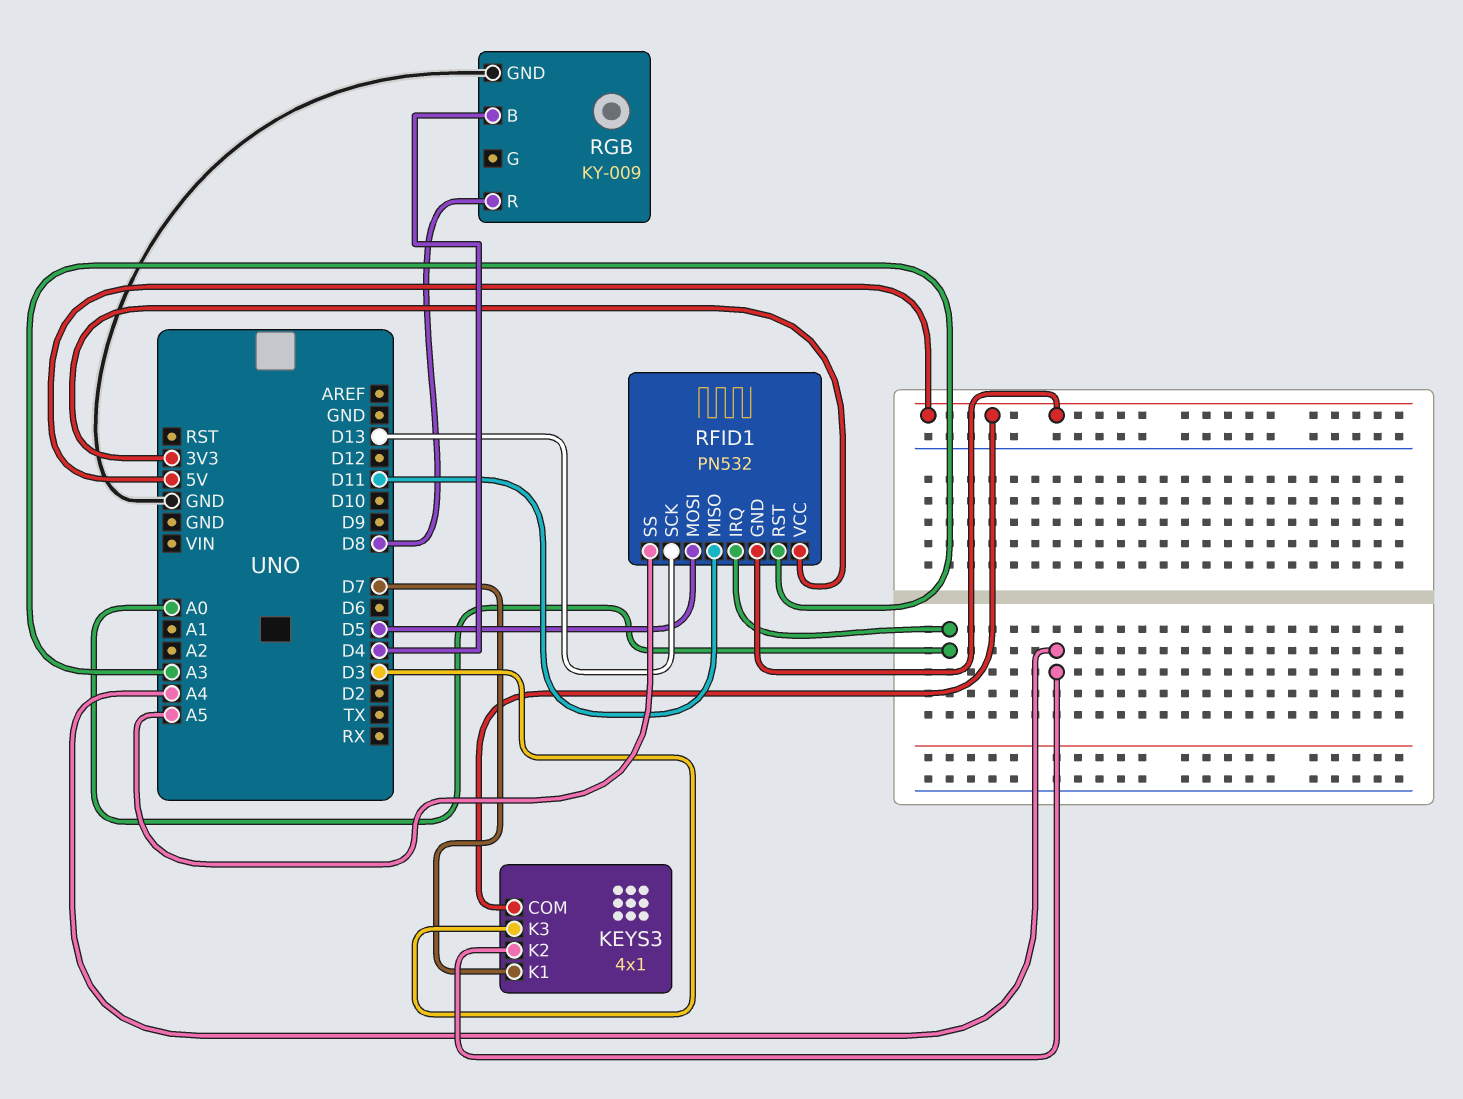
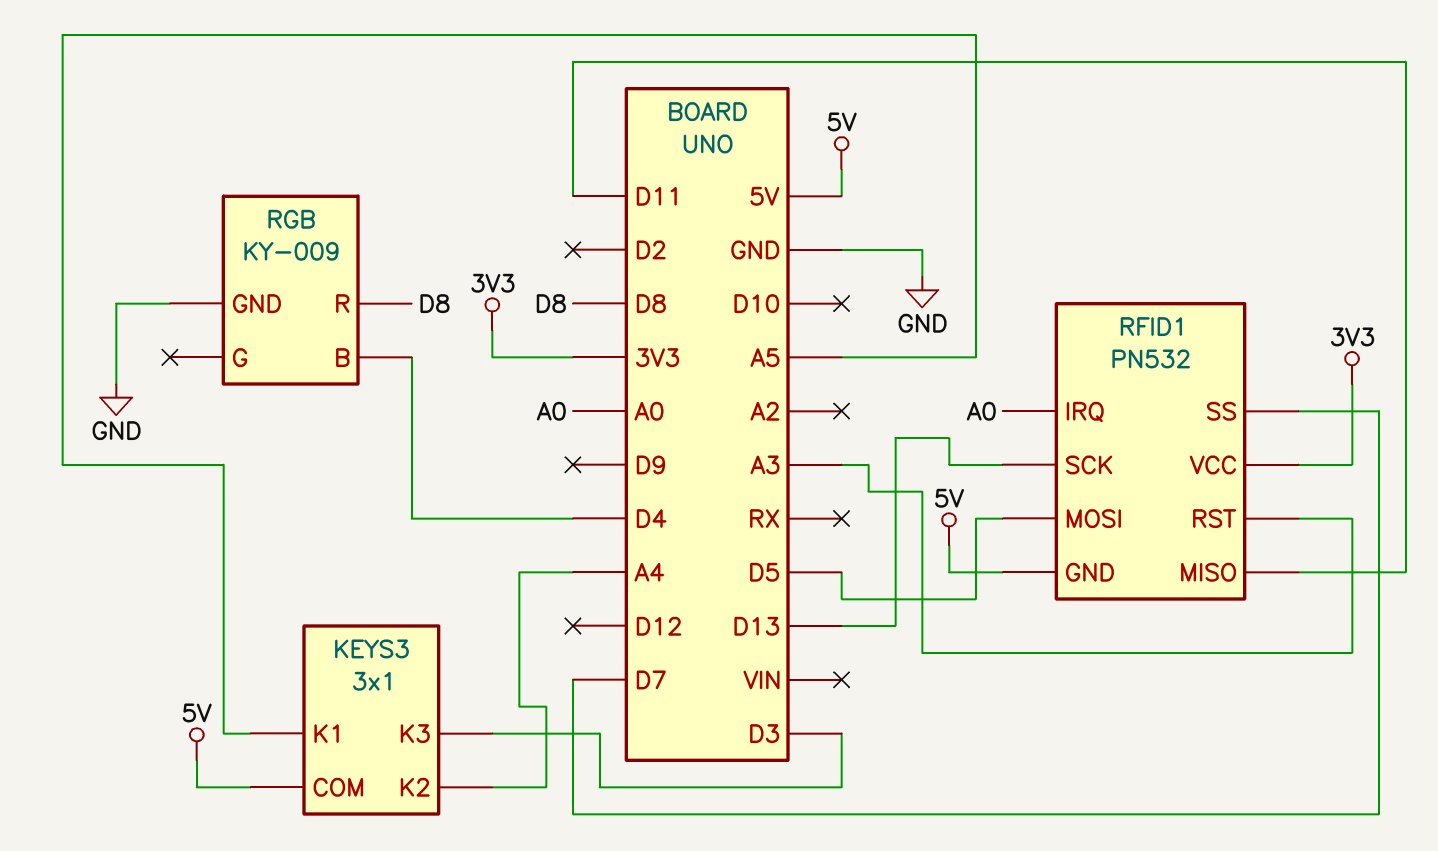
KEYS3: 4x1 -> 3x1
KEYS3 pin K1: D7 -> A5
RFID1 pin SS: A5 -> D7

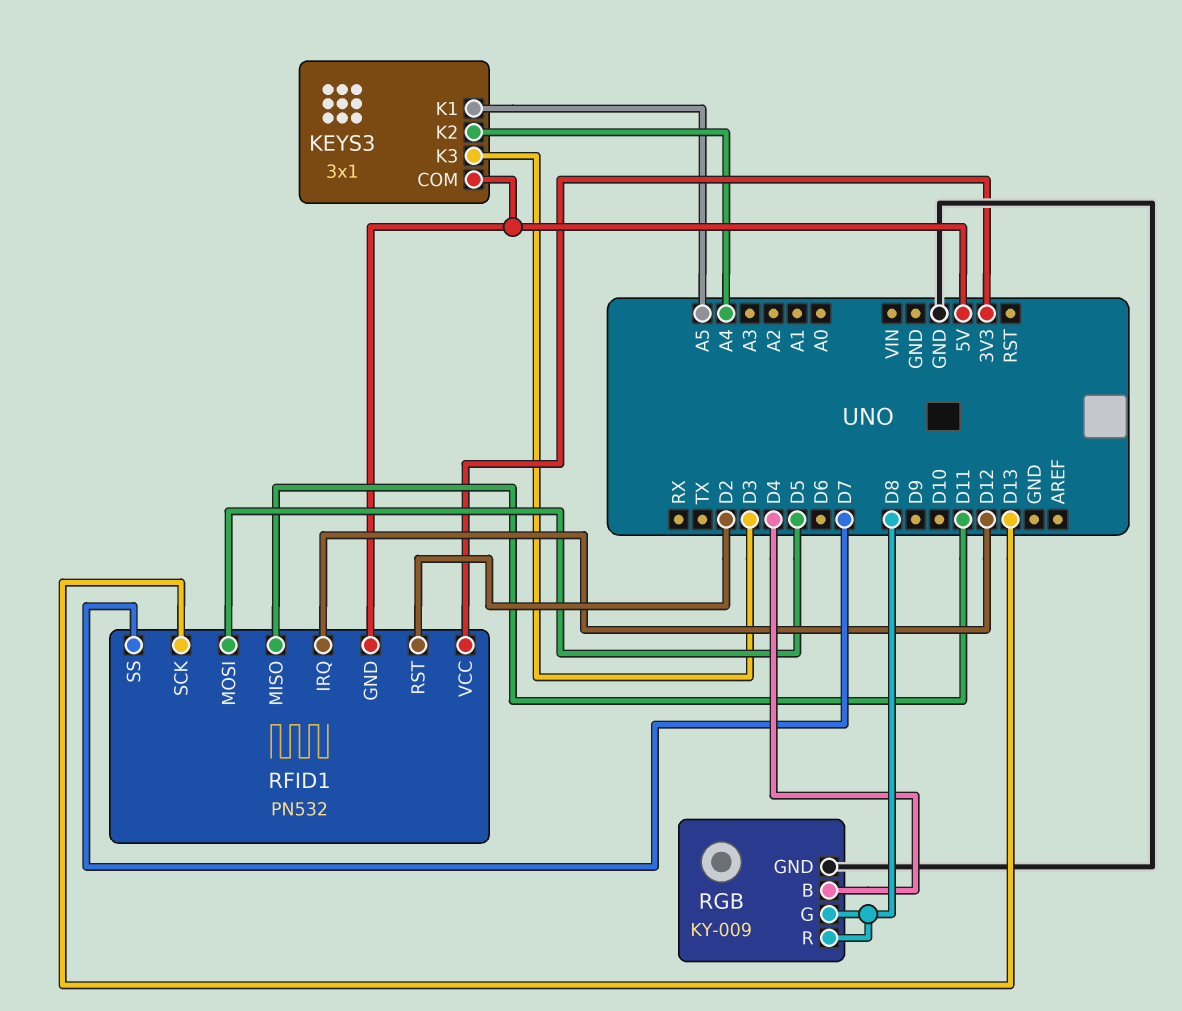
RFID1 pin IRQ: A0 -> D12
RFID1 pin RST: A3 -> D2
RGB pin G: none -> D8

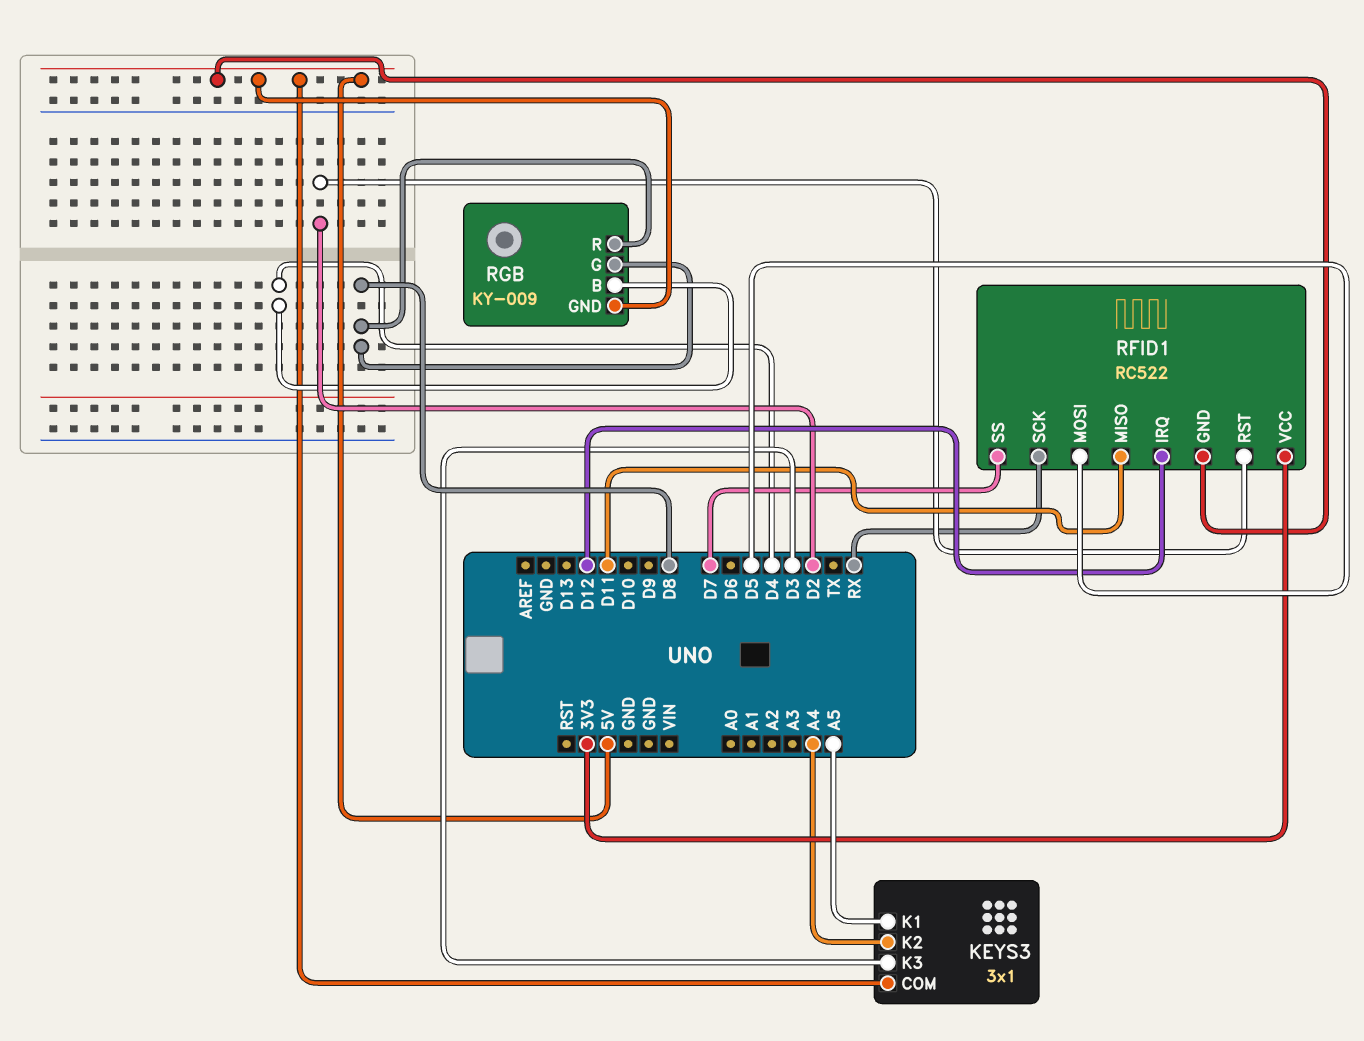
RFID1: PN532 -> RC522
RFID1 pin SCK: D13 -> RX
RGB pin GND: GND -> 5V

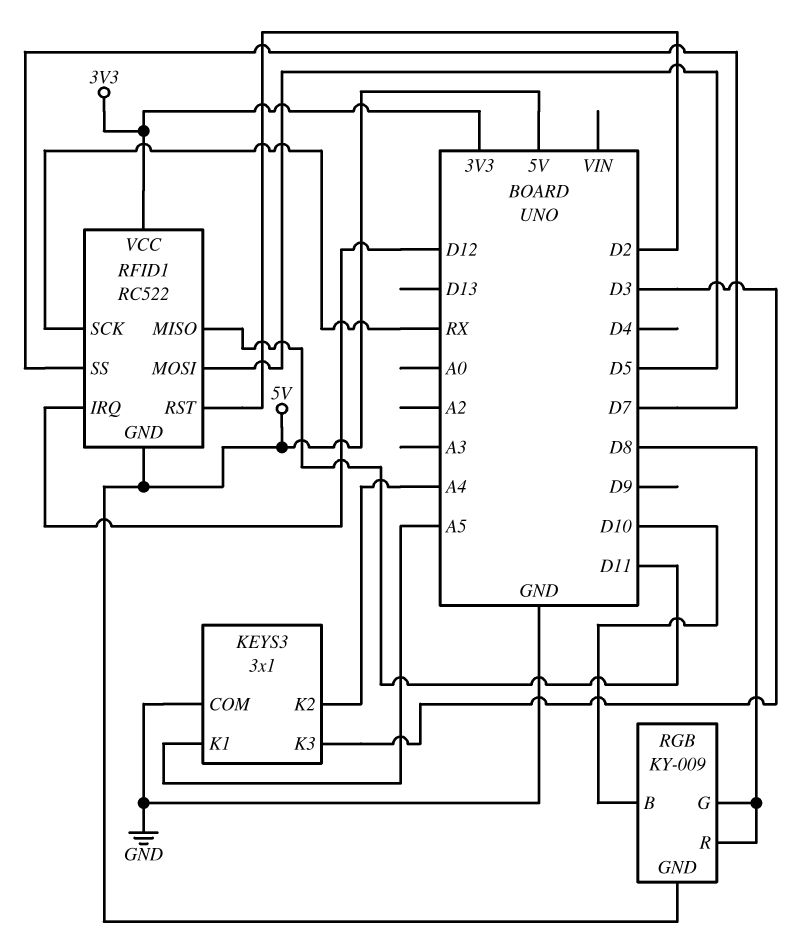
KEYS3 pin COM: 5V -> GND
RGB pin B: D4 -> D10

